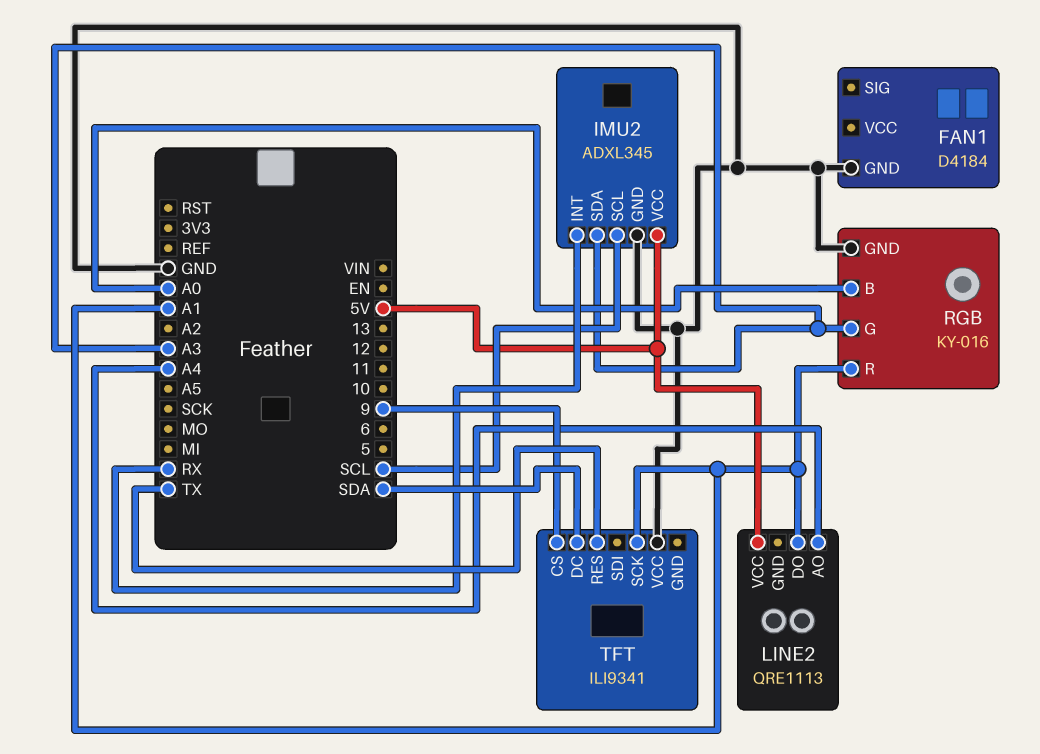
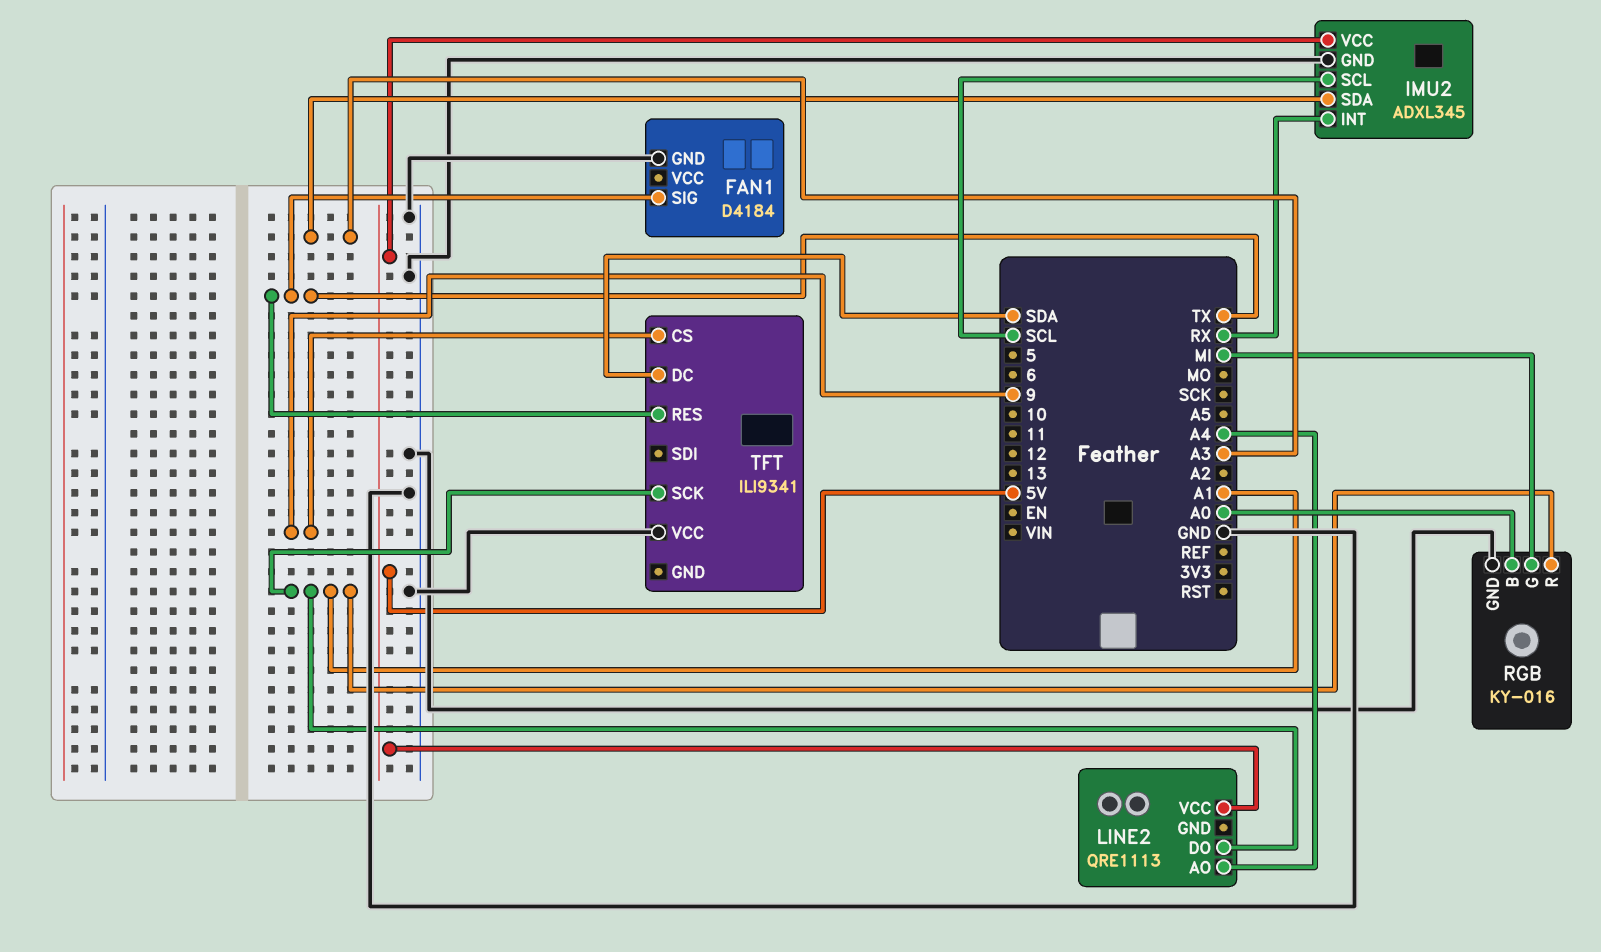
FAN1 pin SIG: none -> TX
RGB pin G: A3 -> MI

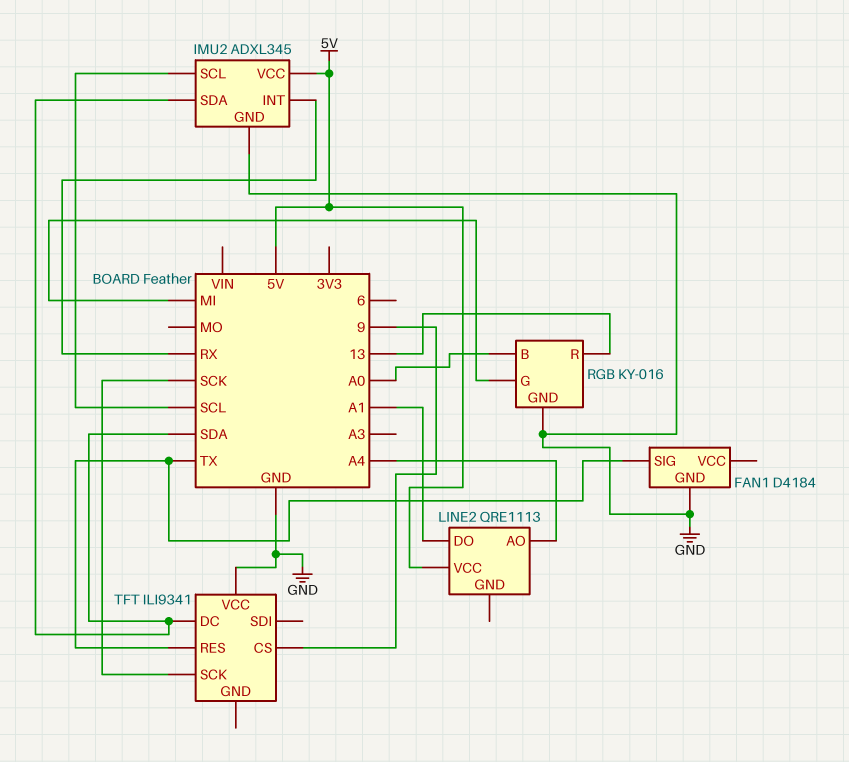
IMU2 pin SDA: A3 -> SDA
RGB pin R: A1 -> 13
TFT pin SCK: A1 -> SCK

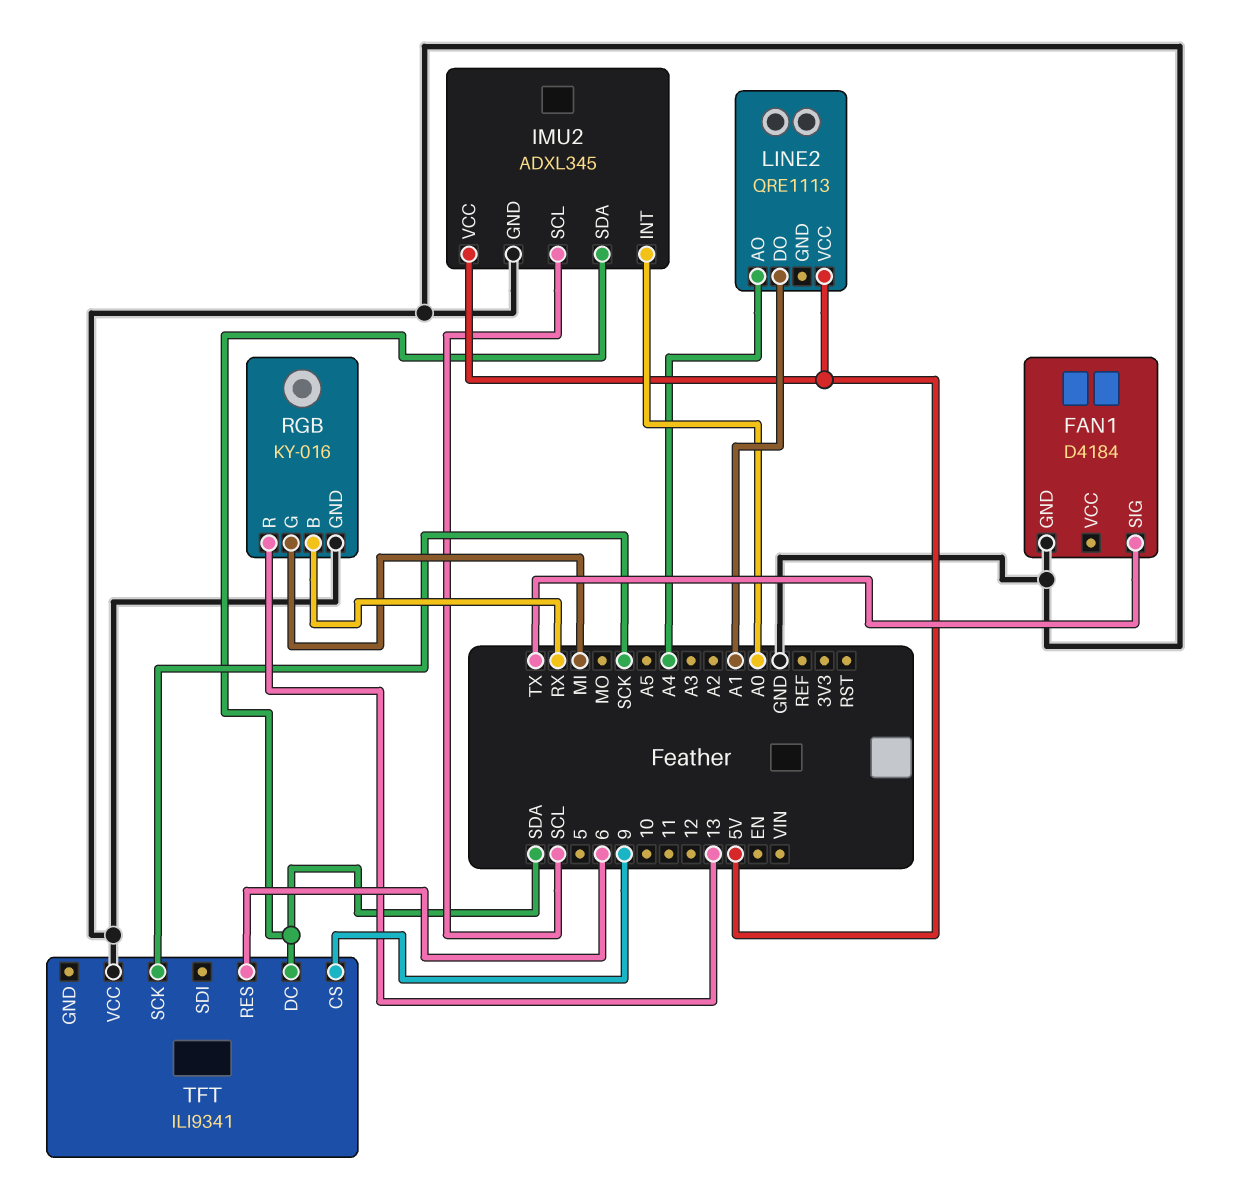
IMU2 pin INT: RX -> A0
RGB pin B: A0 -> RX
TFT pin RES: TX -> 6

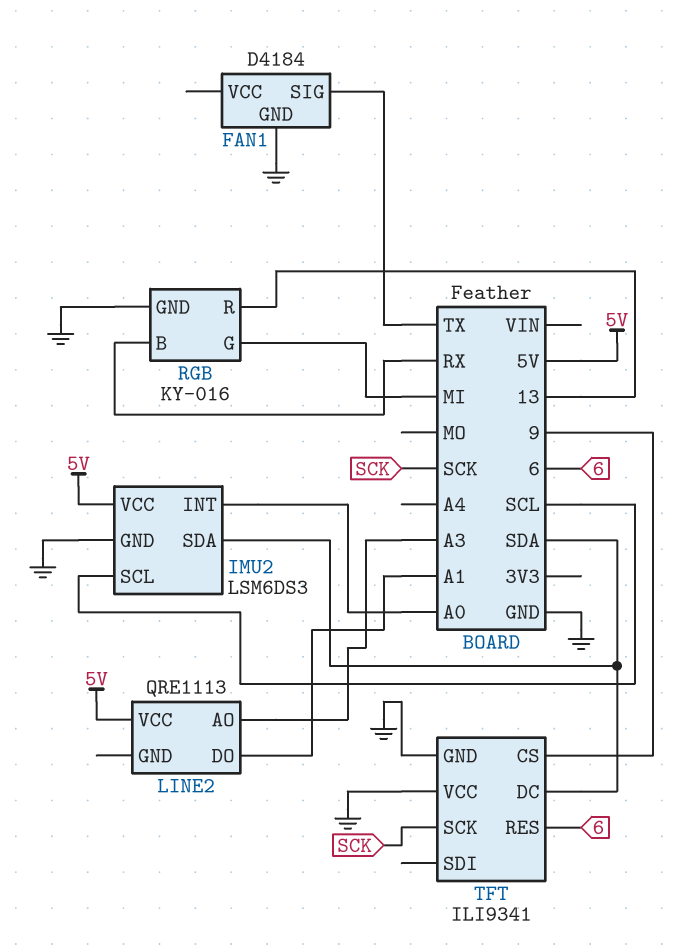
IMU2: ADXL345 -> LSM6DS3
LINE2 pin AO: A4 -> A3
TFT pin GND: none -> GND

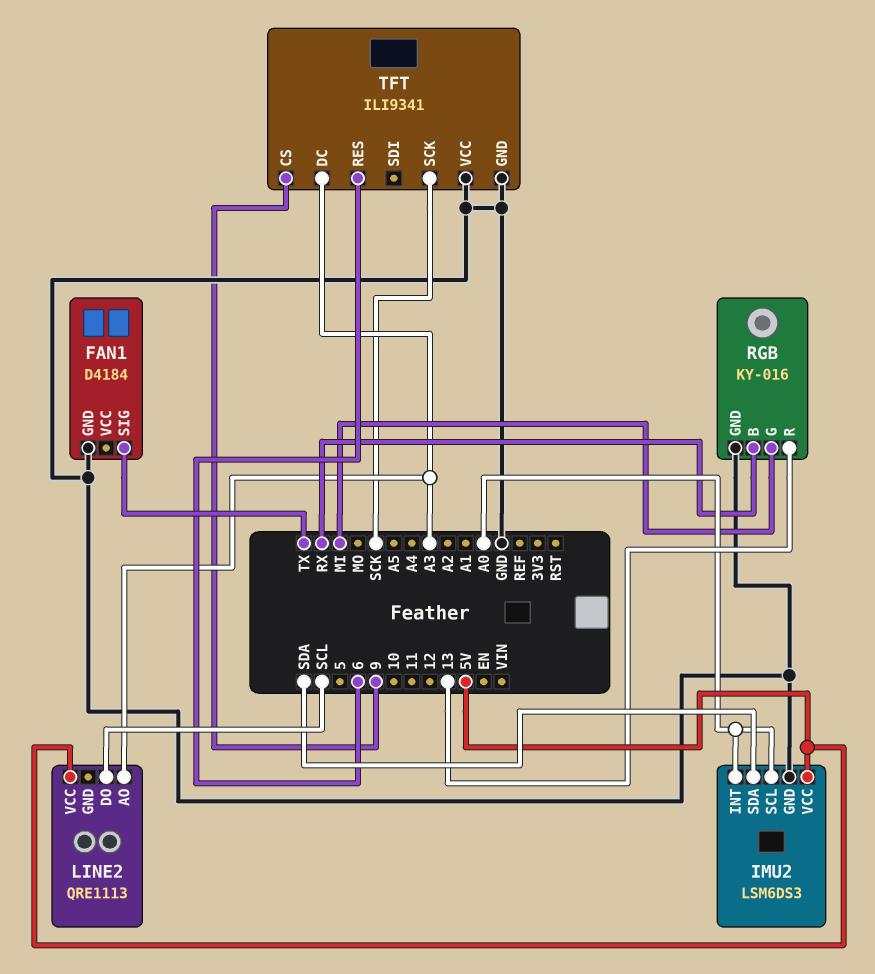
IMU2 pin SCL: SCL -> A0
LINE2 pin DO: A1 -> SCL
TFT pin DC: SDA -> A3

